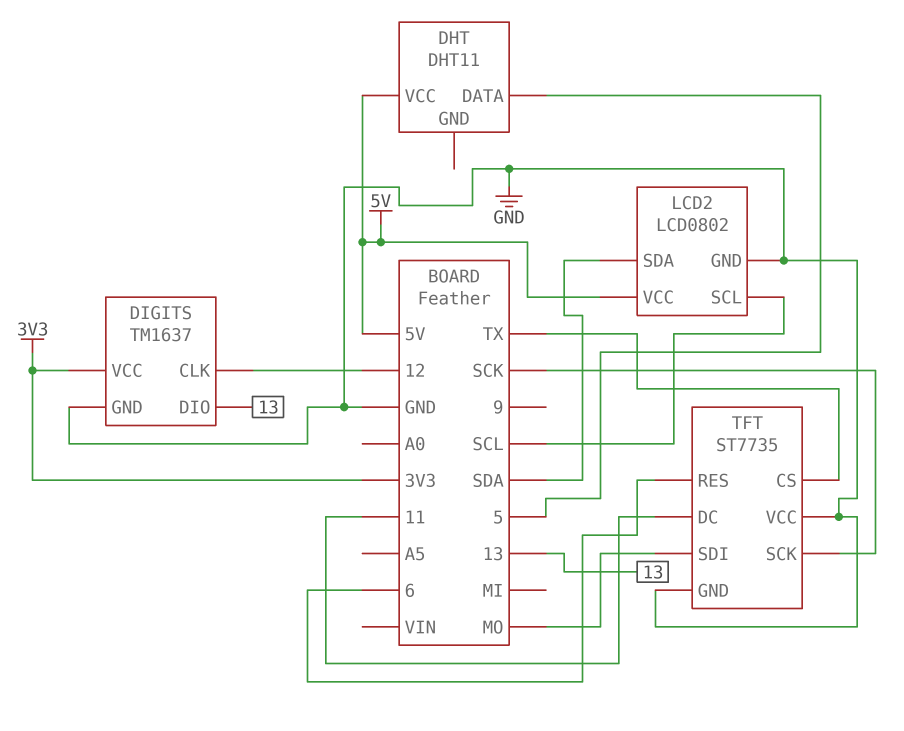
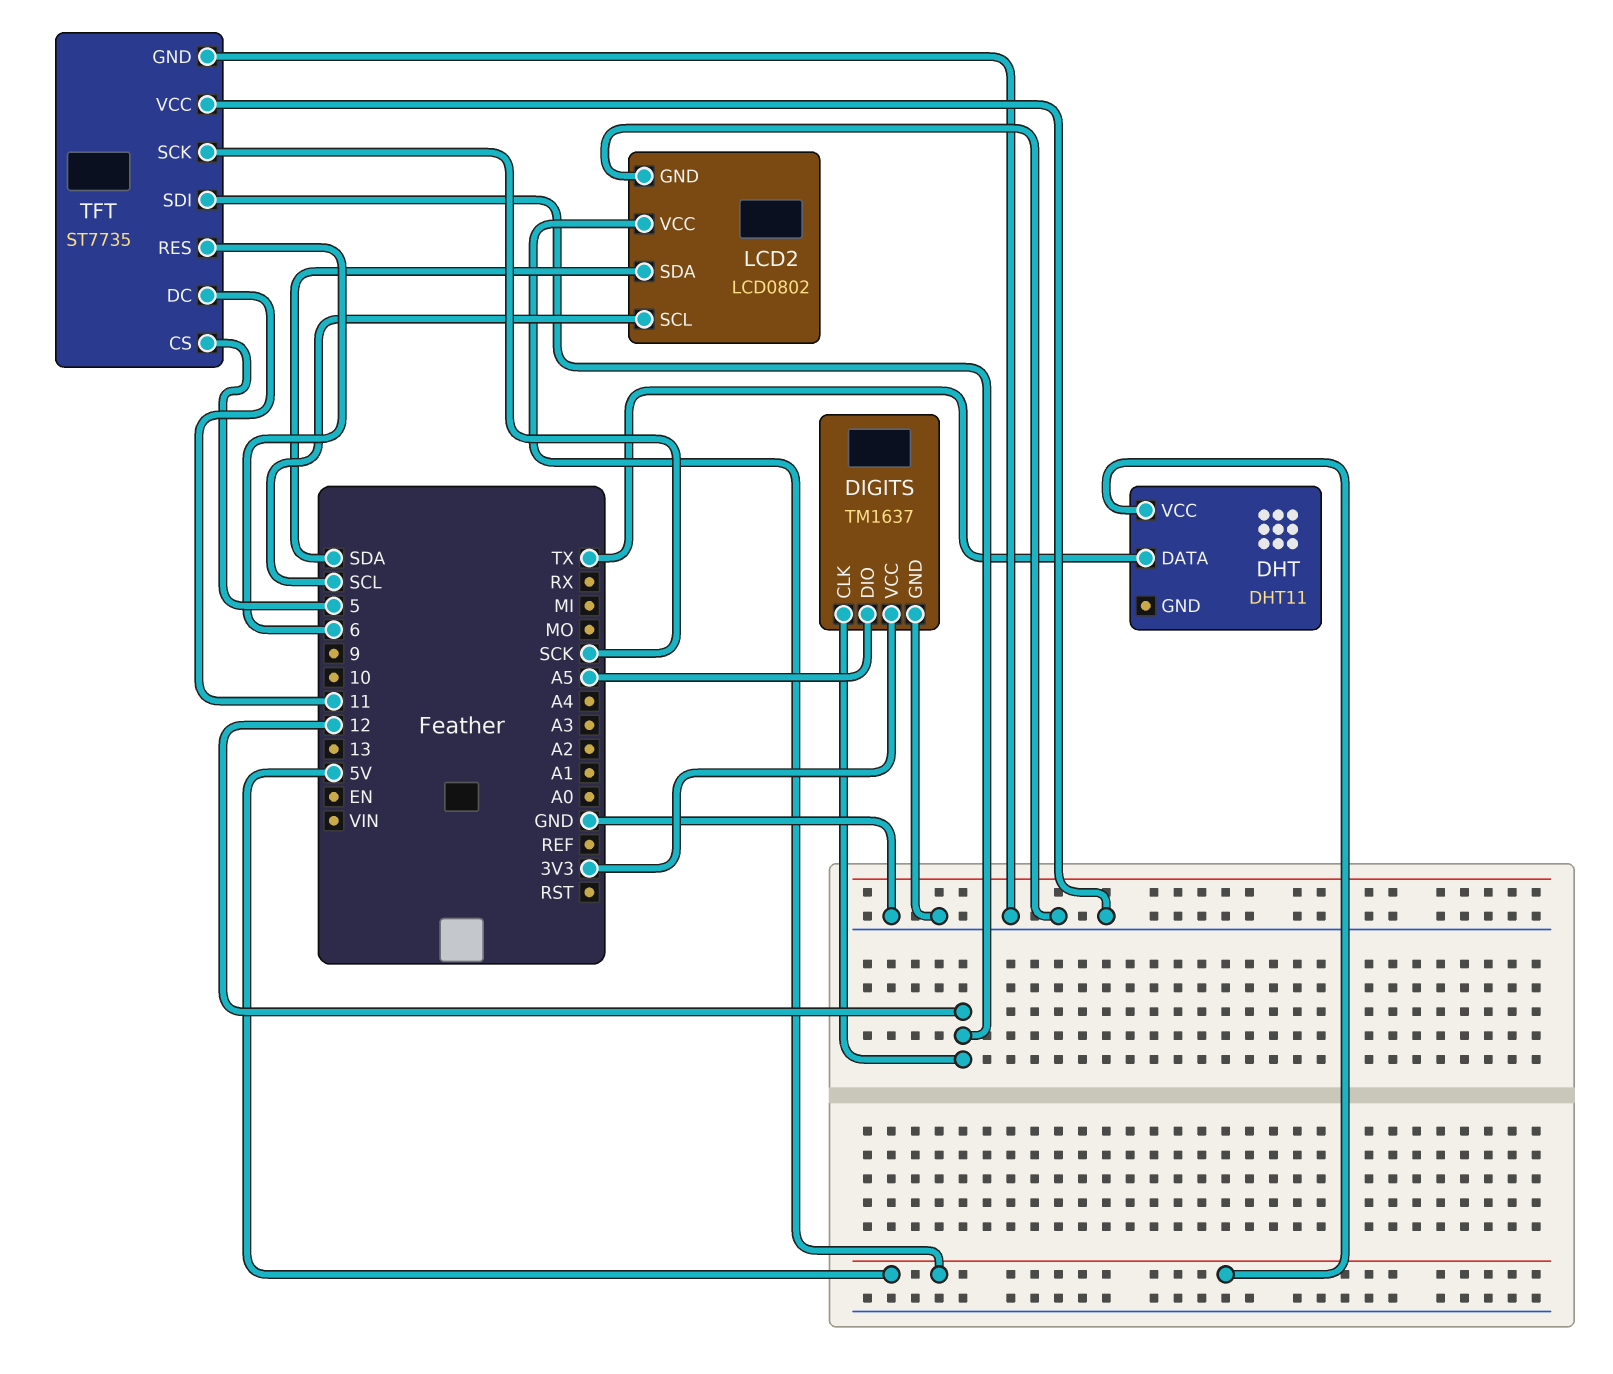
DHT pin DATA: 5 -> TX
DIGITS pin DIO: 13 -> A5
TFT pin CS: TX -> 5
TFT pin SDI: MO -> 12

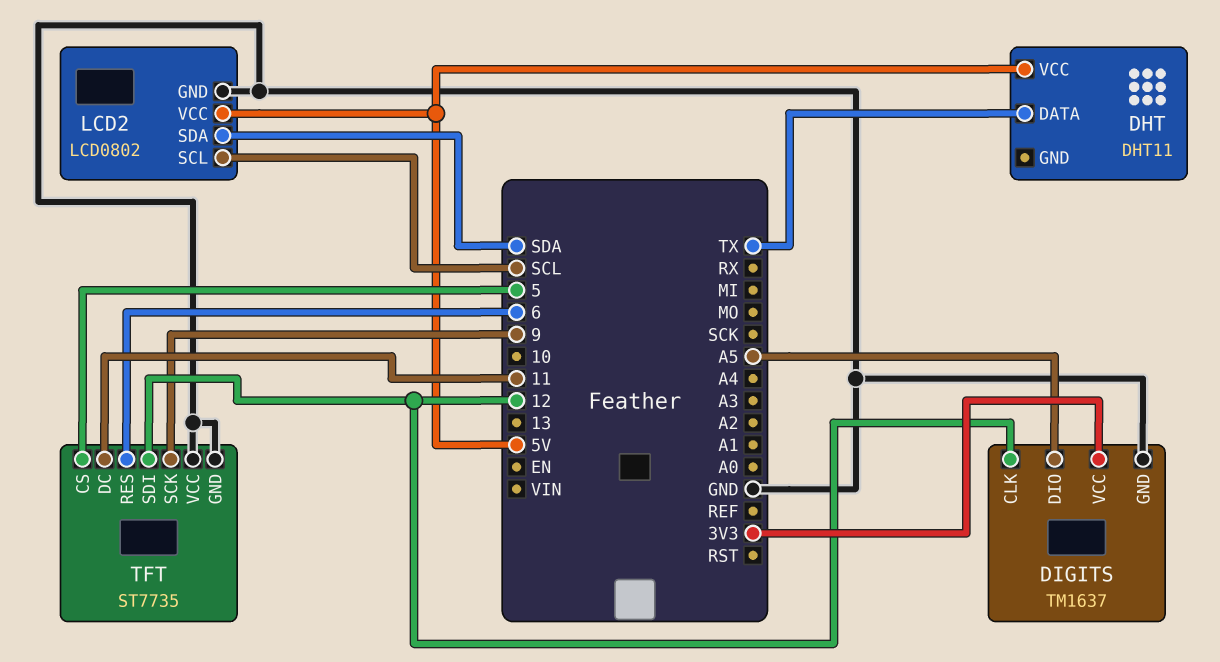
TFT pin SCK: SCK -> 9

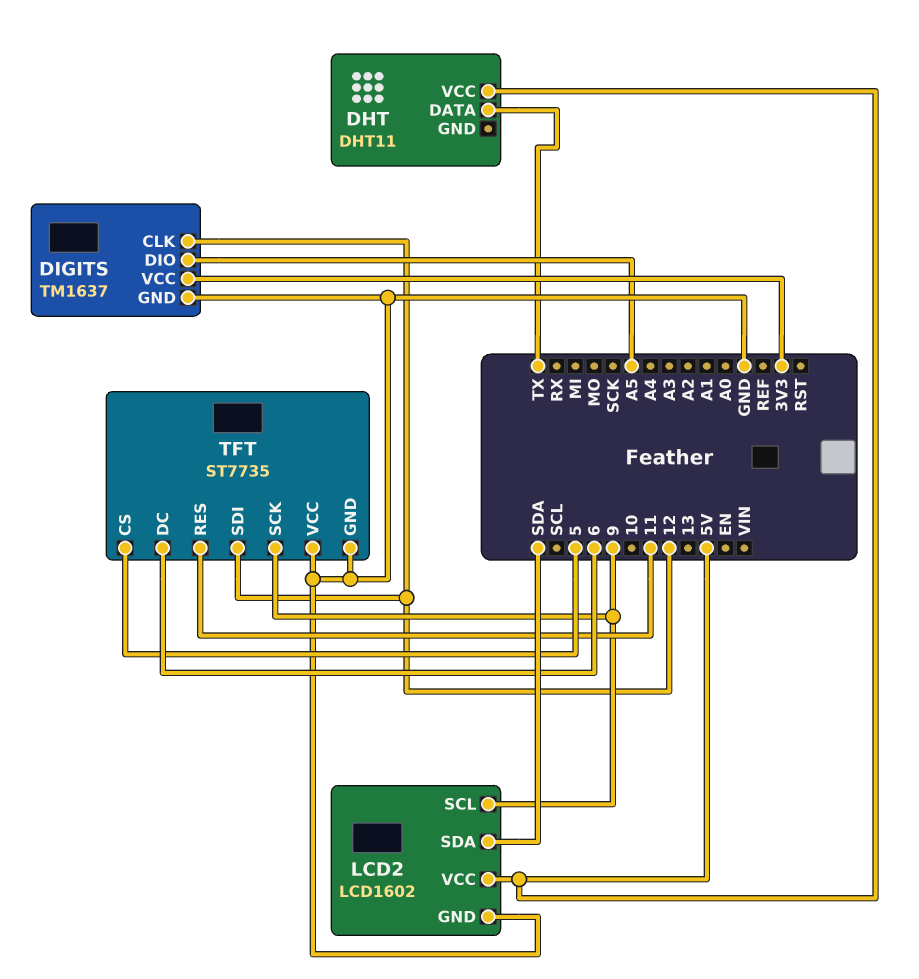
LCD2: LCD0802 -> LCD1602
LCD2 pin SCL: SCL -> 9
TFT pin DC: 11 -> 6
TFT pin RES: 6 -> 11

